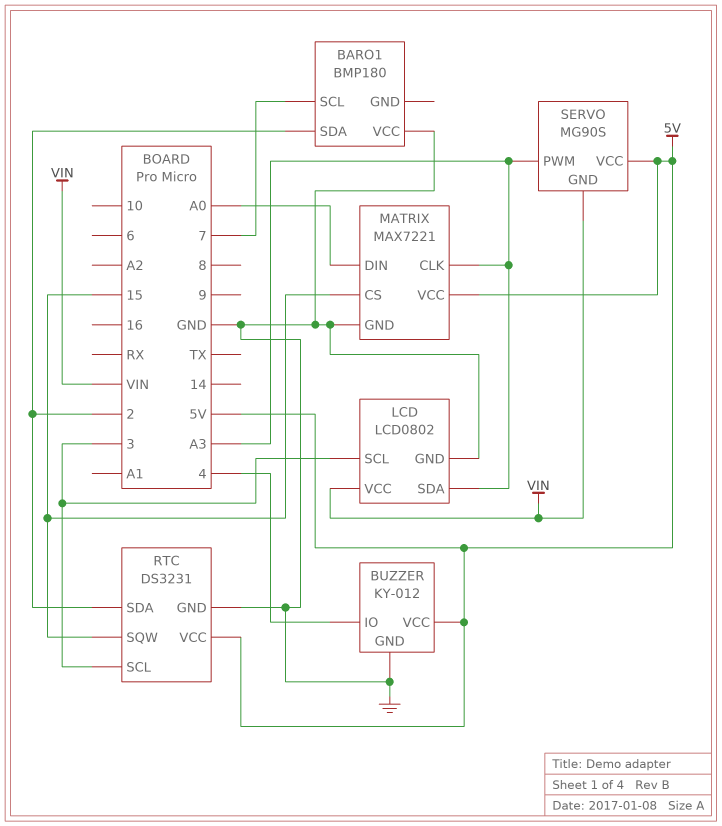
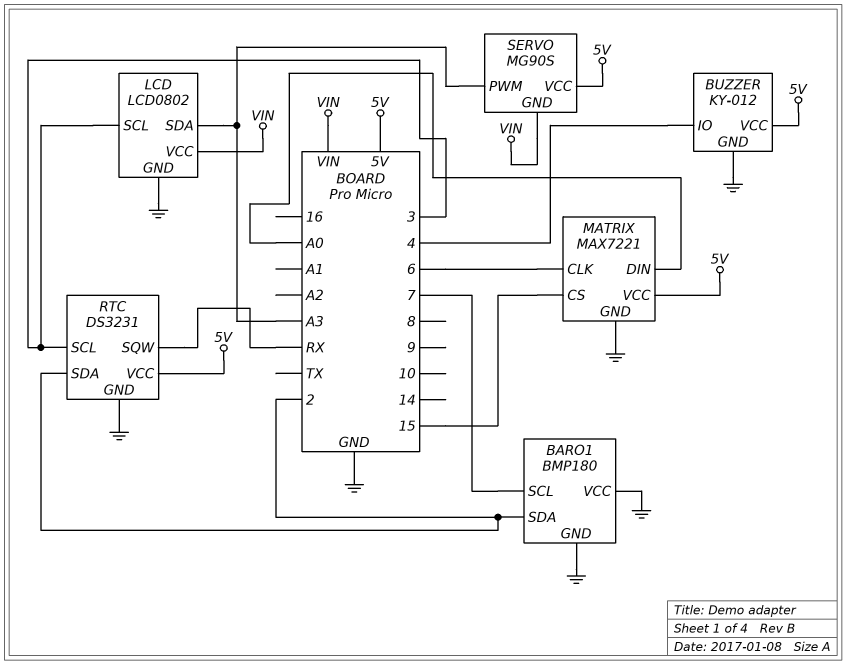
BARO1 pin GND: none -> GND
MATRIX pin CLK: A3 -> 6
RTC pin SQW: 15 -> RX

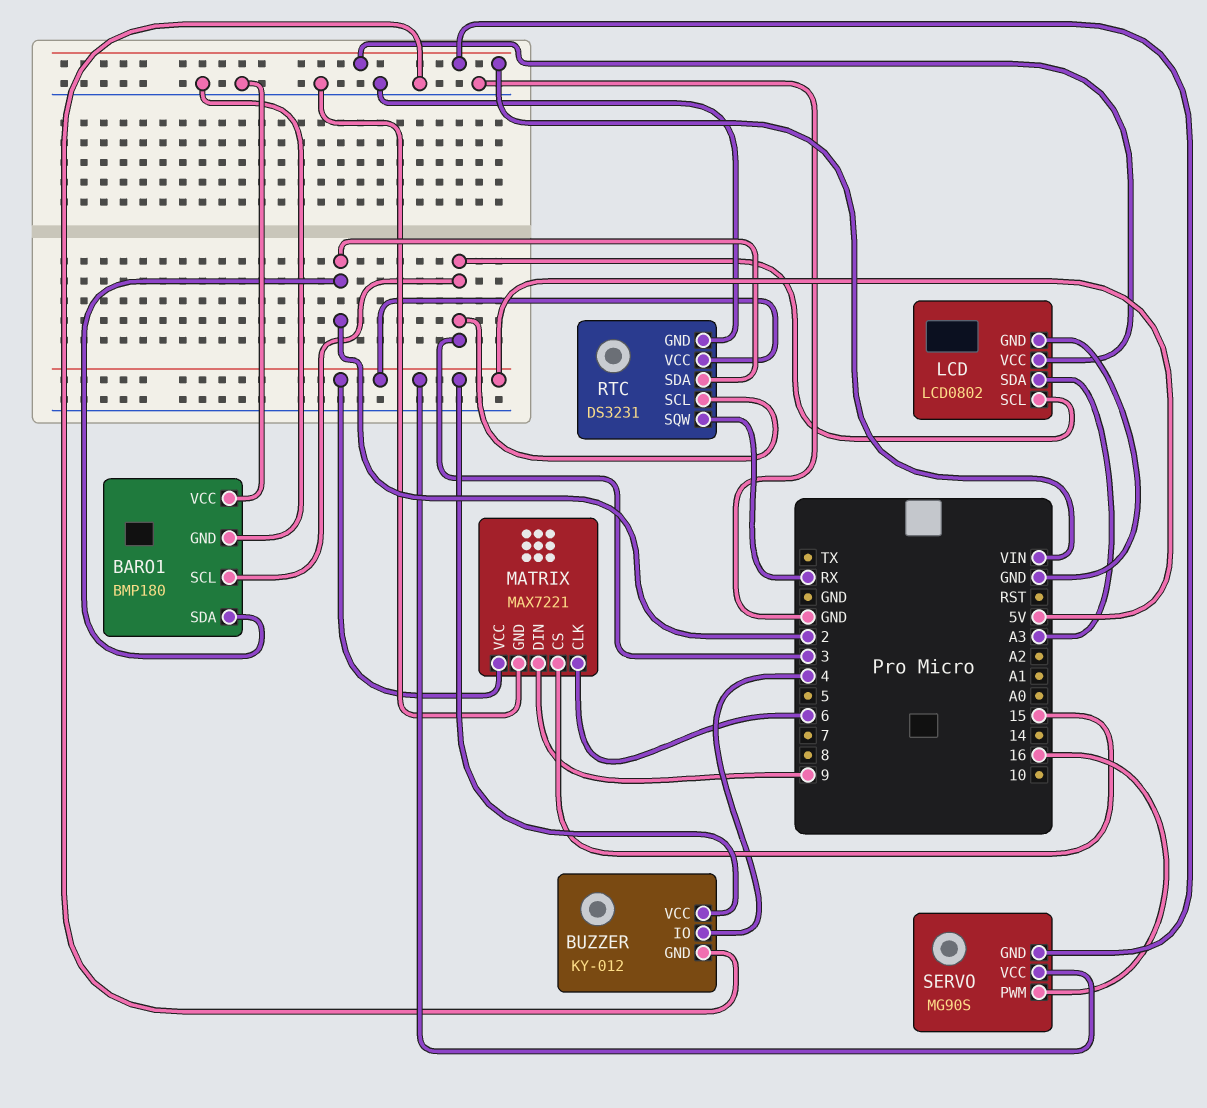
BARO1 pin SCL: 7 -> 3
MATRIX pin DIN: A0 -> 9
SERVO pin PWM: A3 -> 16

